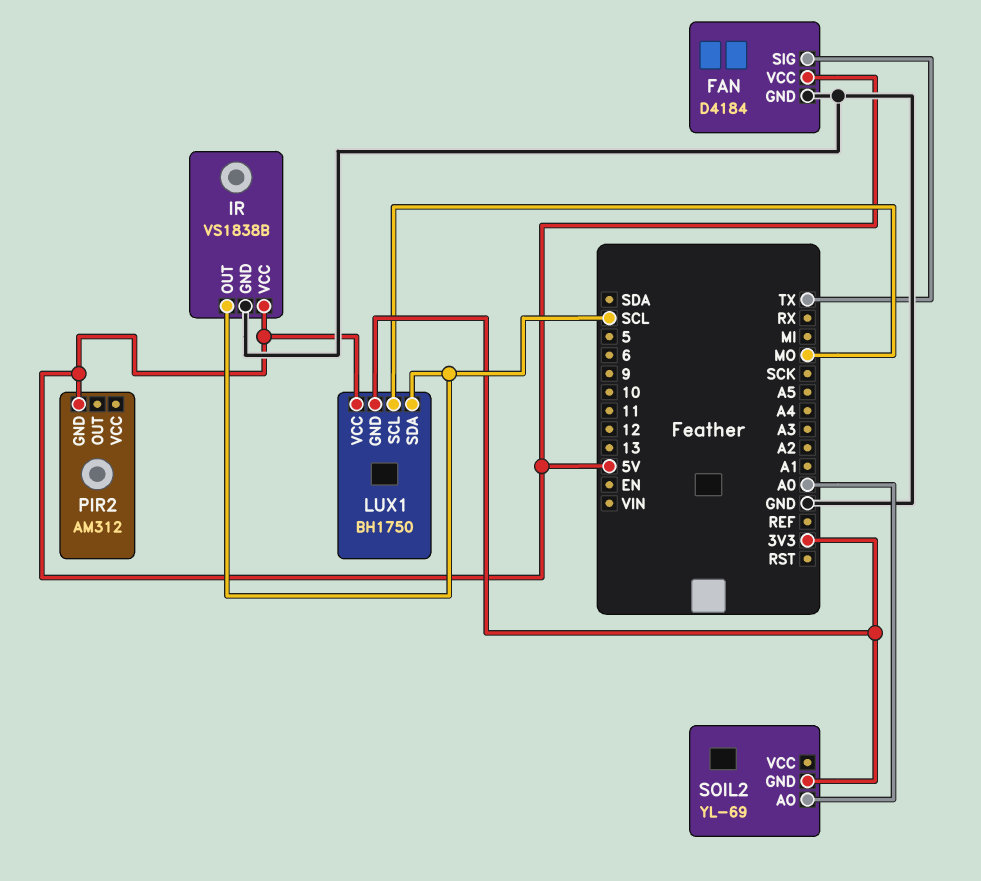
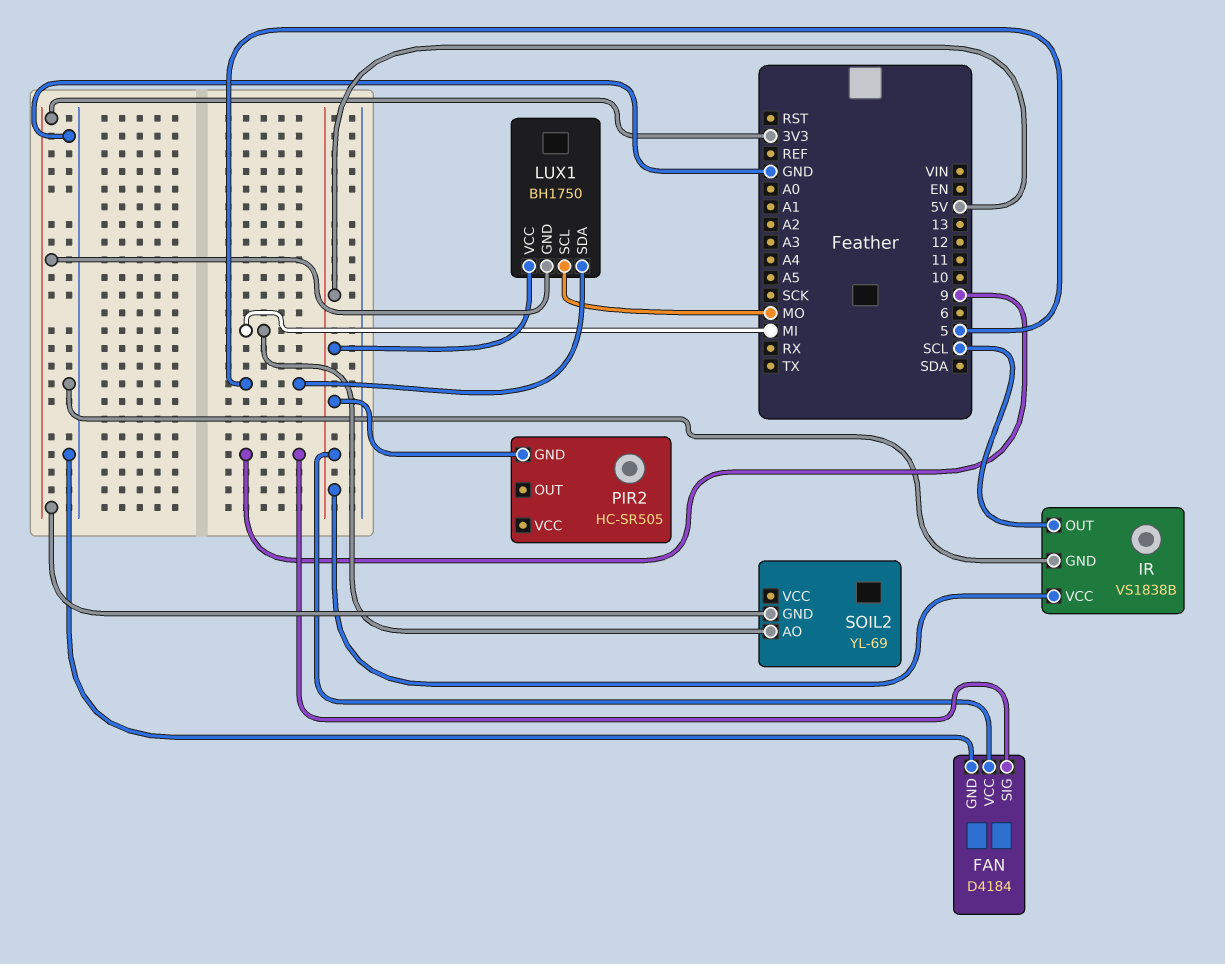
FAN pin SIG: TX -> 9
LUX1 pin SDA: SCL -> 5
PIR2: AM312 -> HC-SR505
SOIL2 pin AO: A0 -> MI

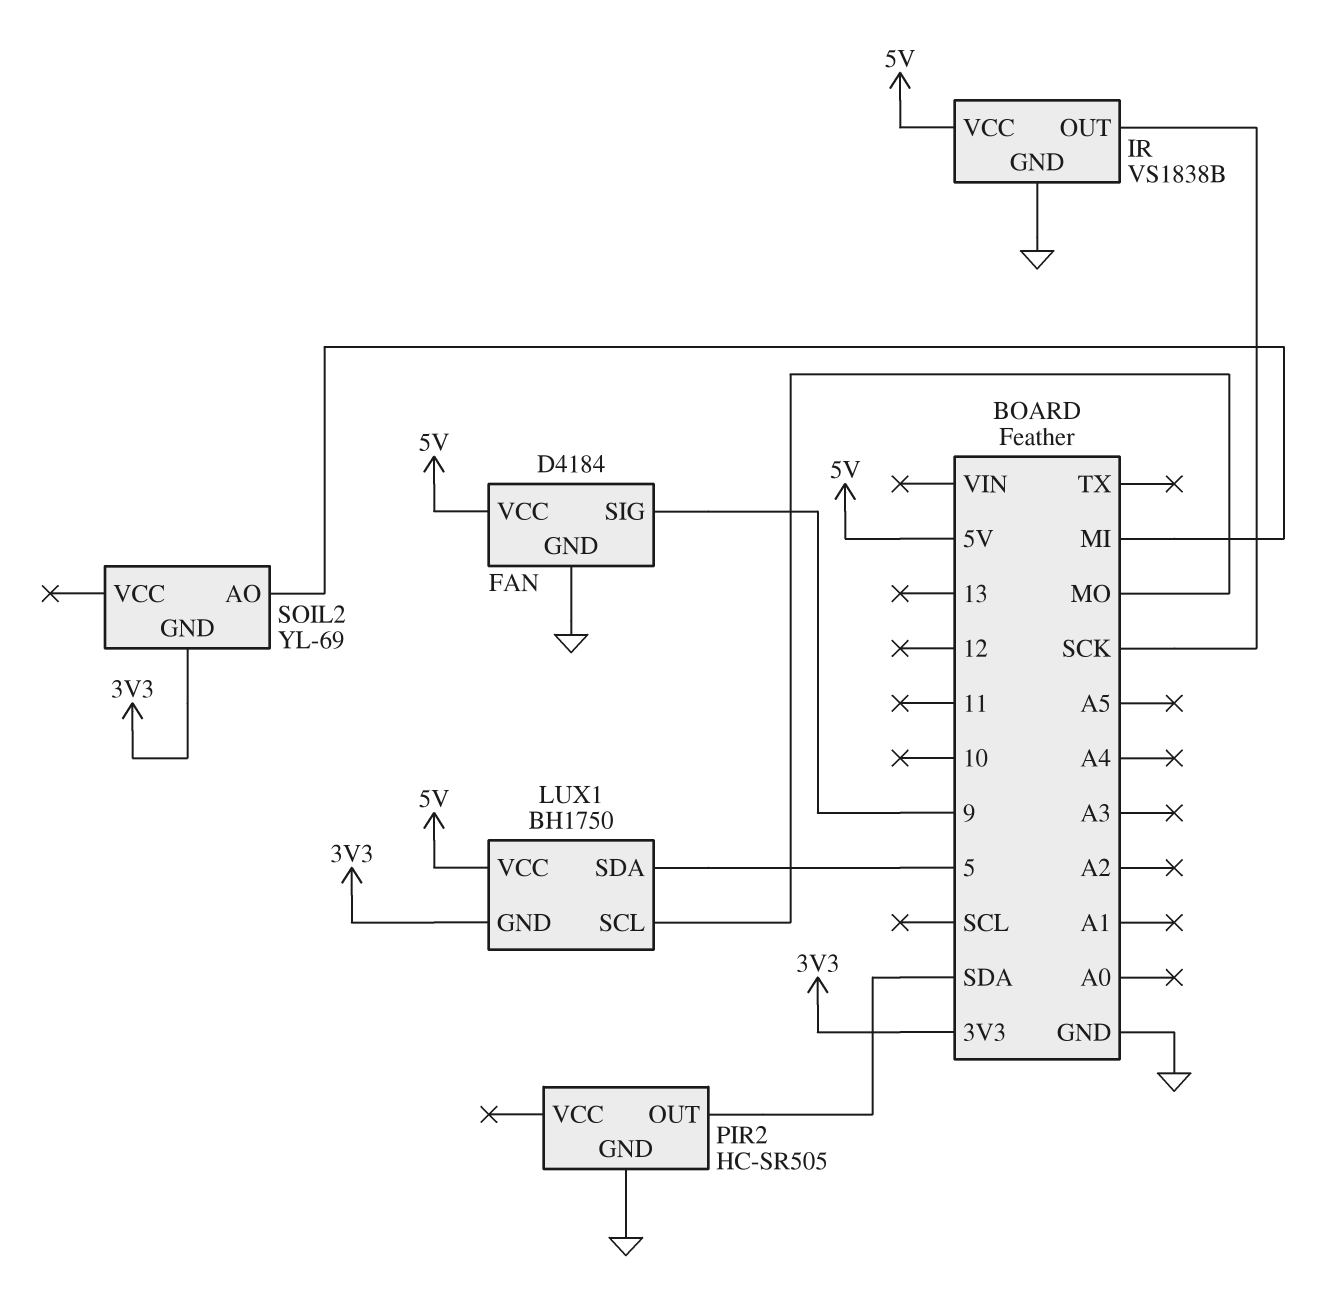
IR pin OUT: SCL -> SCK
PIR2 pin GND: 5V -> GND
PIR2 pin OUT: none -> SDA

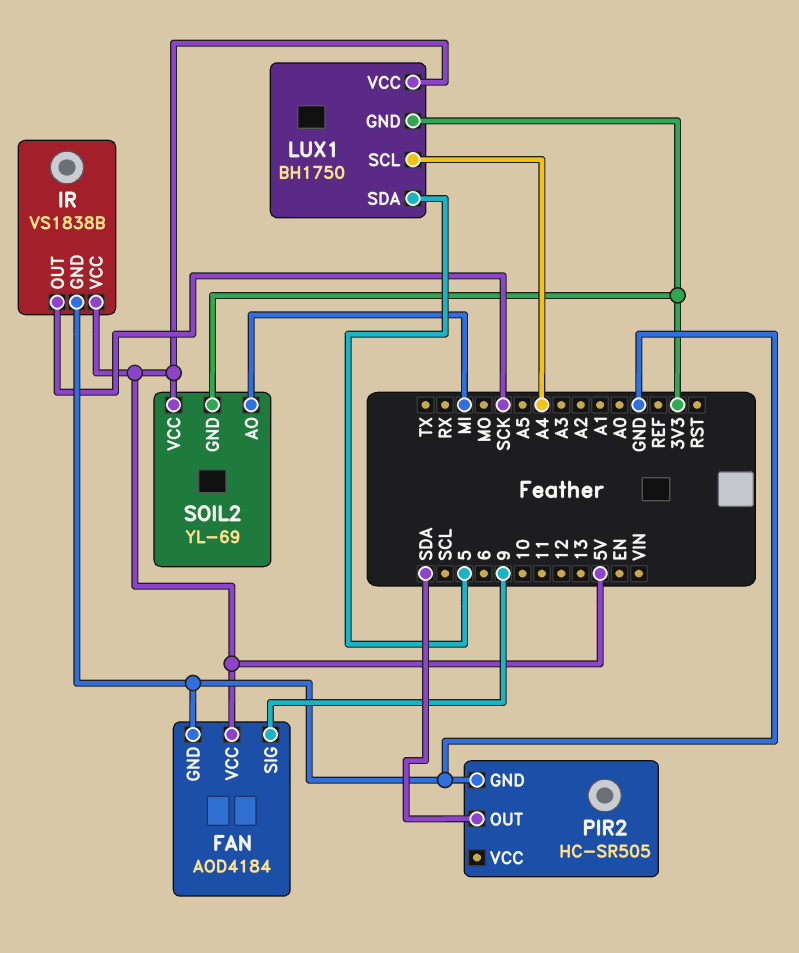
FAN: D4184 -> AOD4184
LUX1 pin SCL: MO -> A4
SOIL2 pin VCC: none -> 5V

